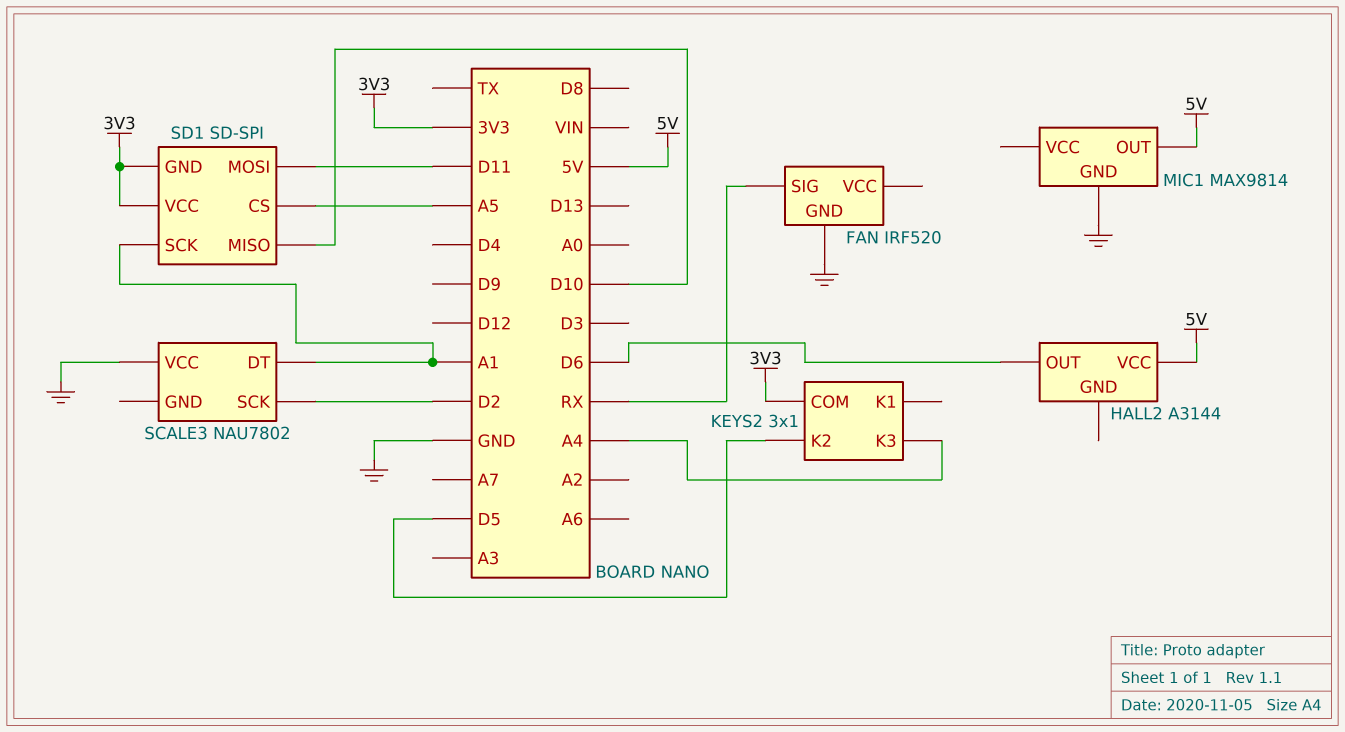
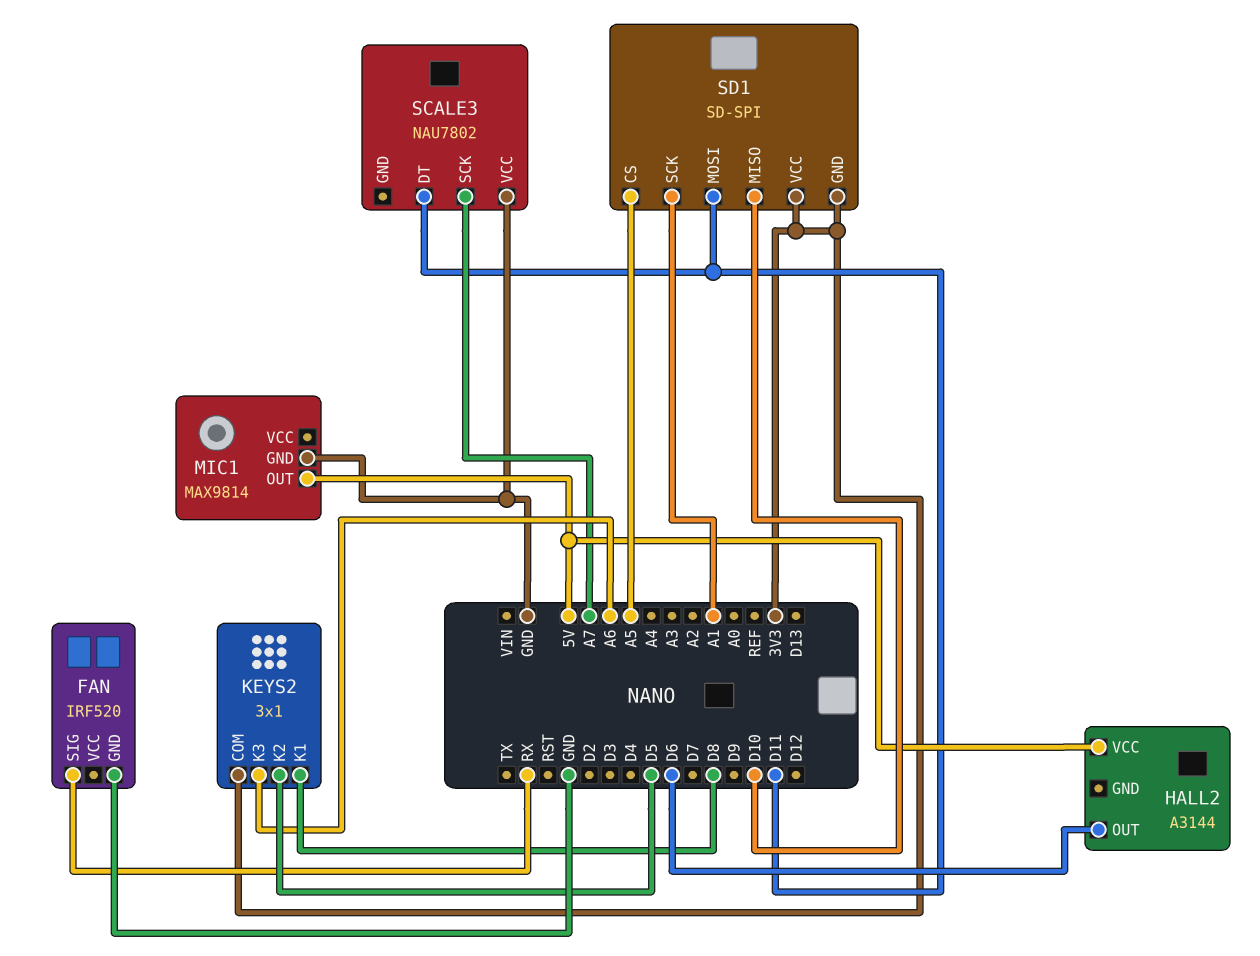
KEYS2 pin K1: none -> D8
KEYS2 pin K3: A4 -> A6
SCALE3 pin DT: A1 -> D11
SCALE3 pin SCK: D2 -> A7

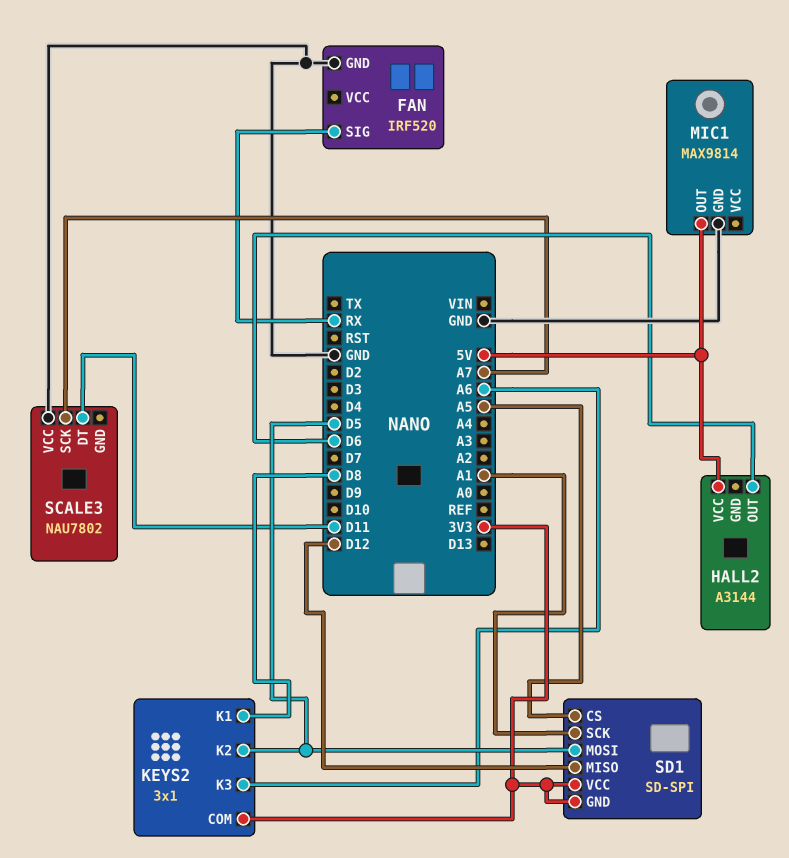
SD1 pin MISO: D10 -> D12
SD1 pin MOSI: D11 -> D5

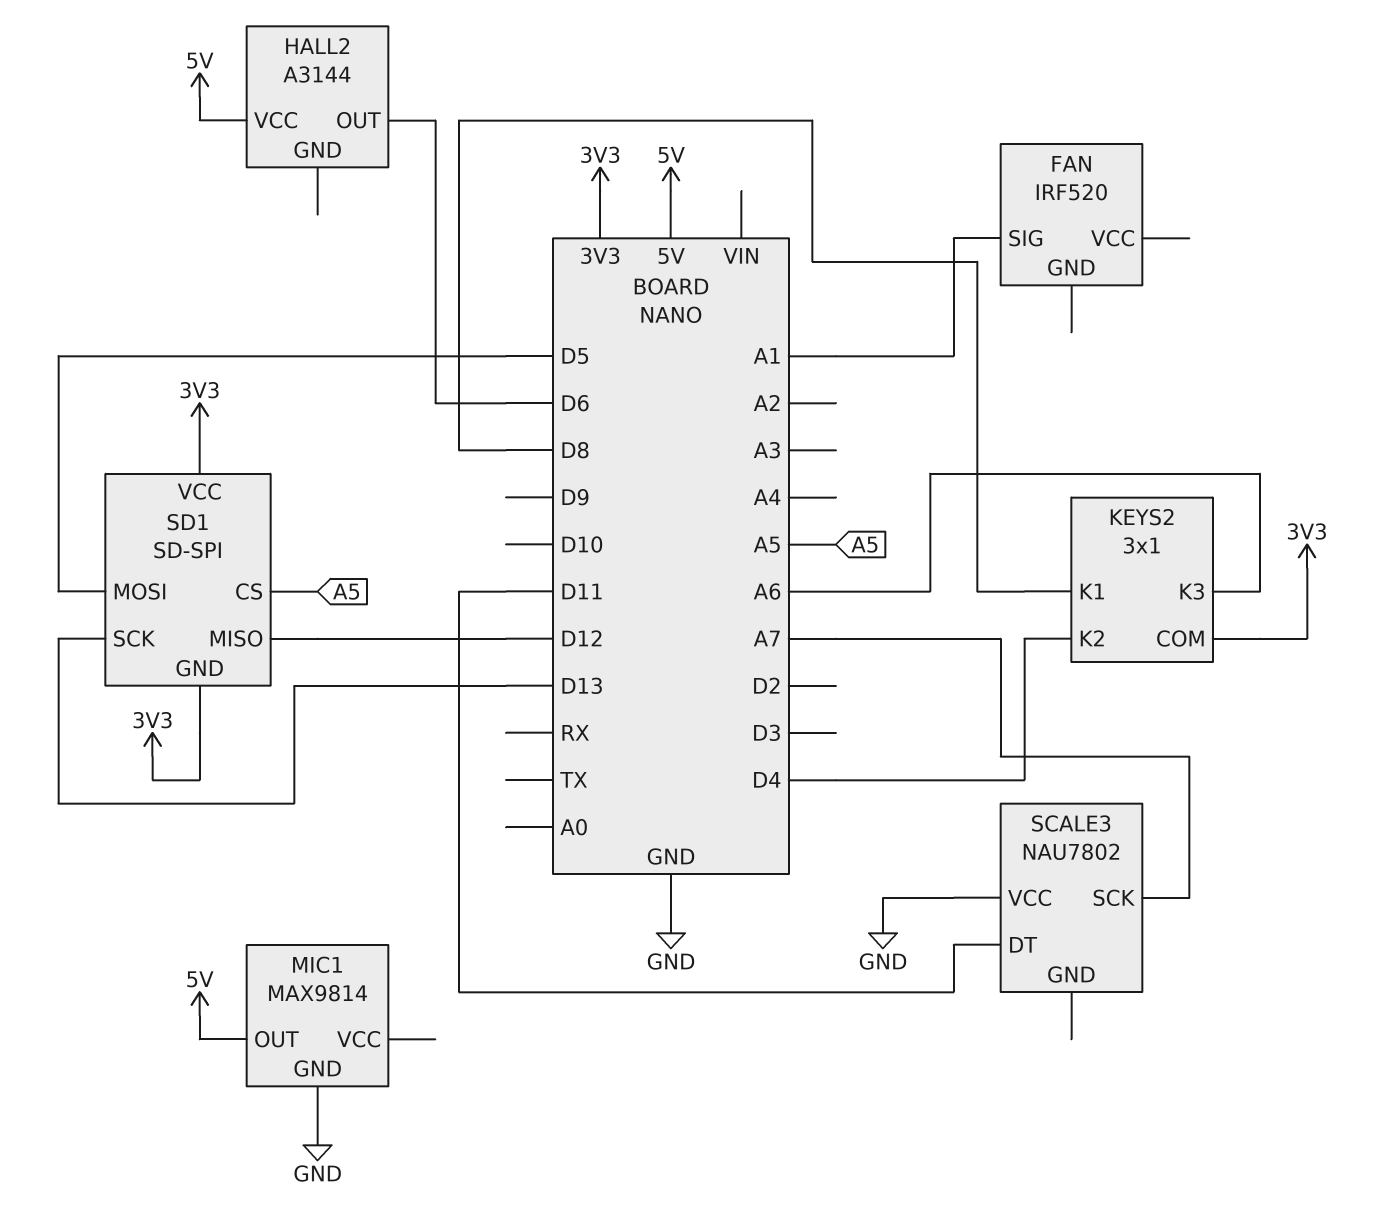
FAN pin GND: GND -> none
FAN pin SIG: RX -> A1
KEYS2 pin K2: D5 -> D4
SD1 pin SCK: A1 -> D13

